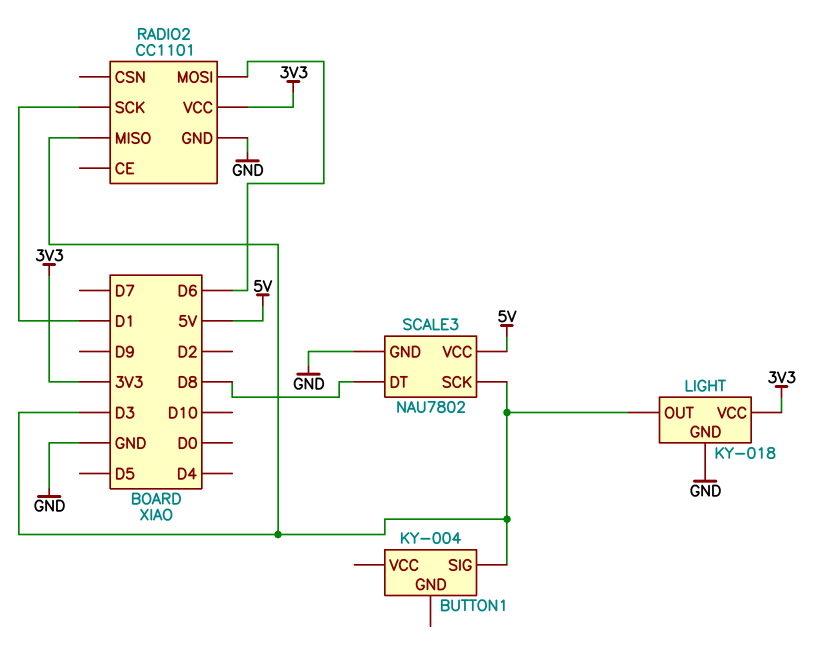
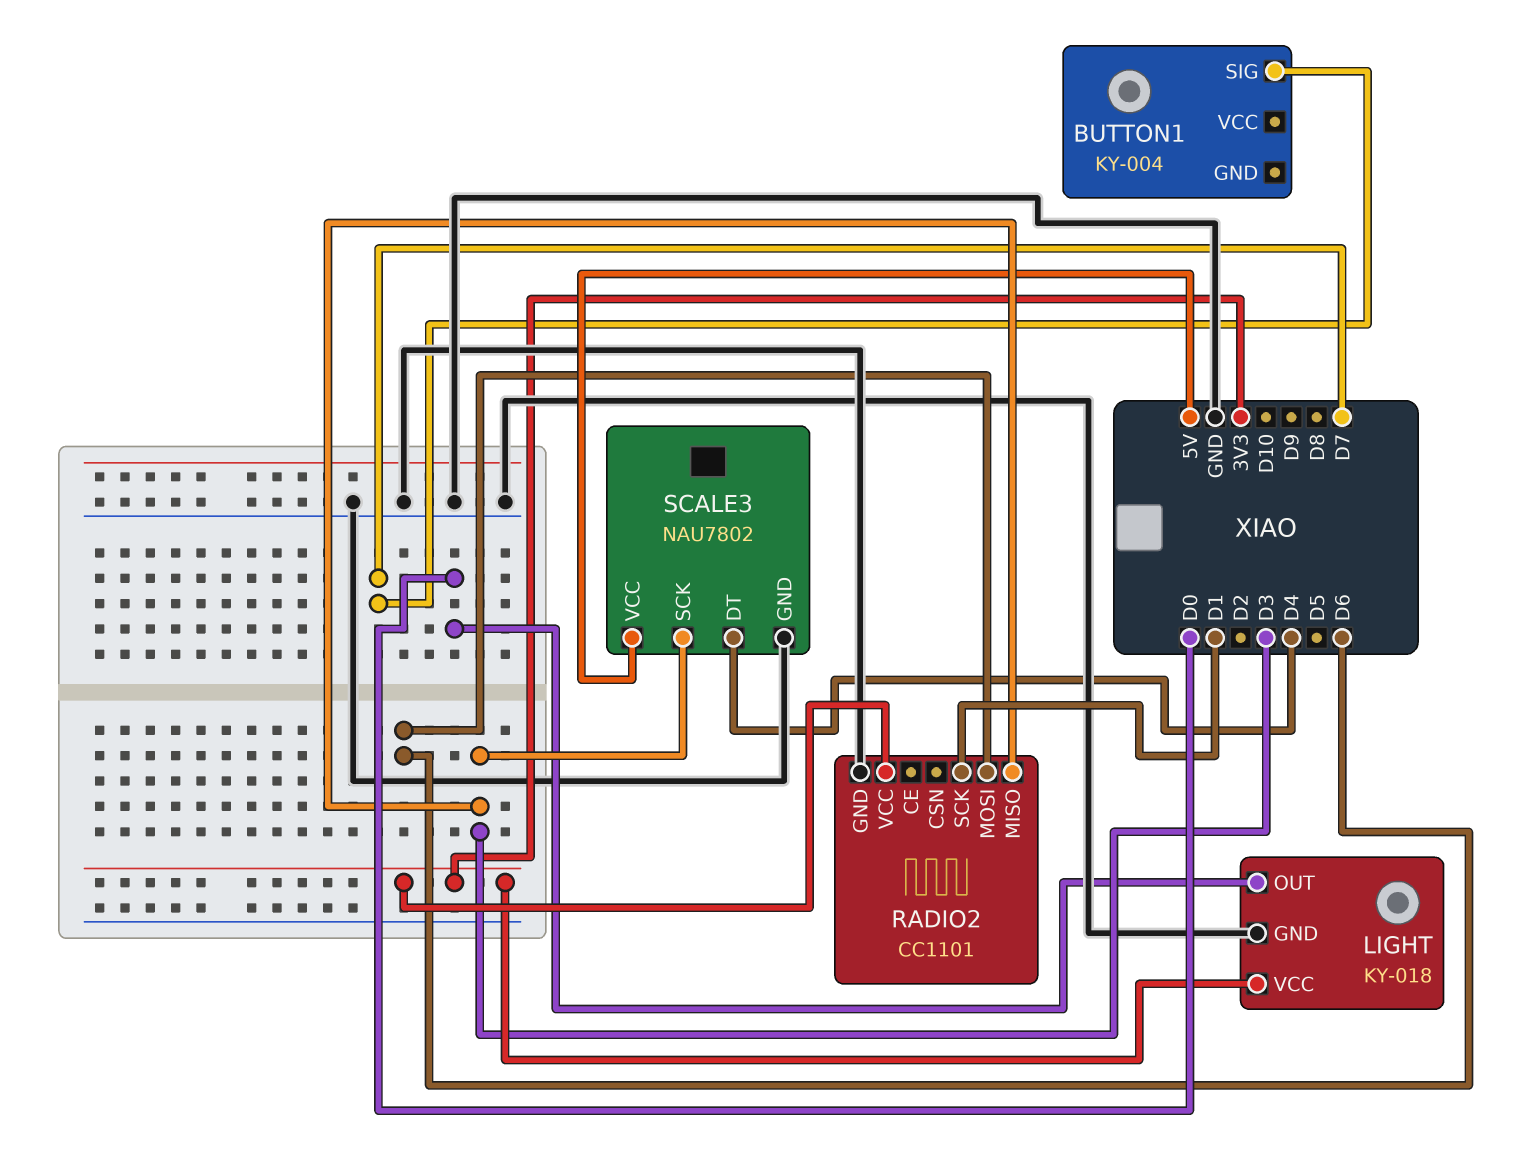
BUTTON1 pin SIG: D3 -> D7
LIGHT pin OUT: D3 -> D0
SCALE3 pin DT: D8 -> D4

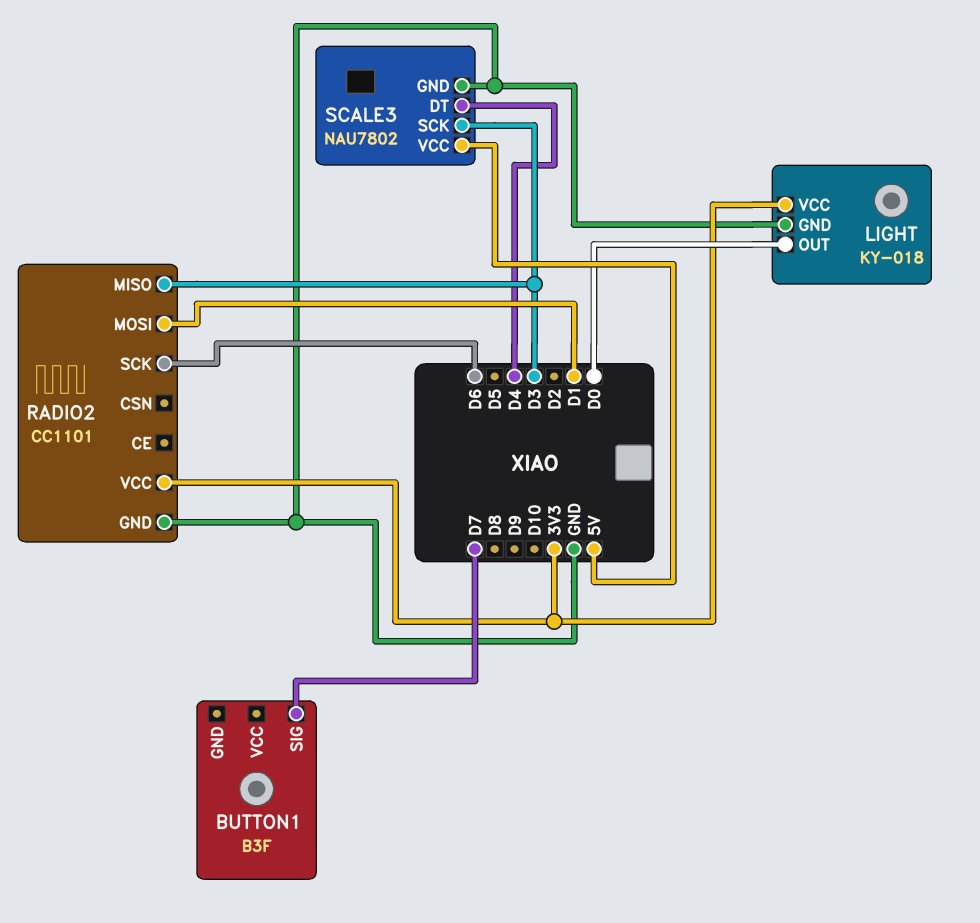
BUTTON1: KY-004 -> B3F
RADIO2 pin MOSI: D6 -> D1
RADIO2 pin SCK: D1 -> D6

